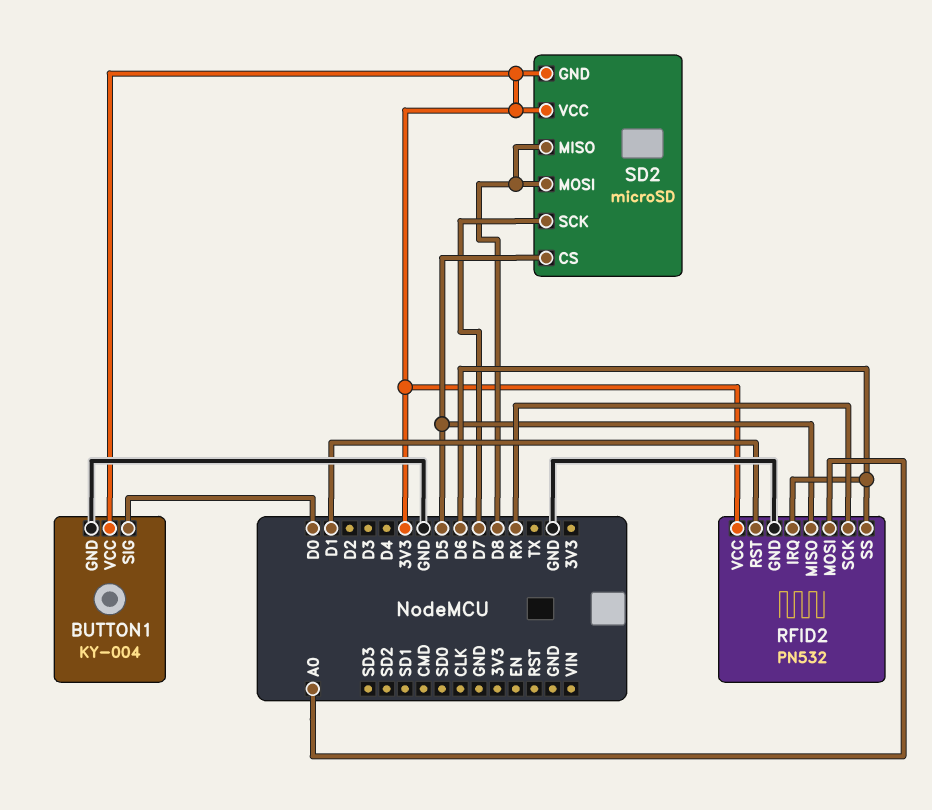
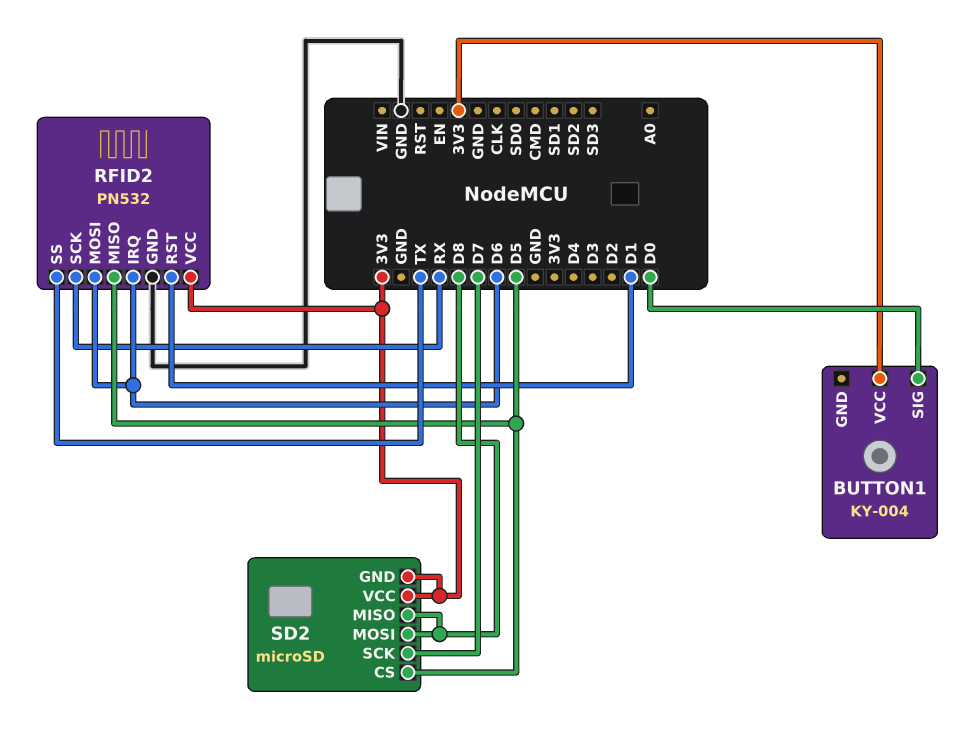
BUTTON1 pin GND: GND -> none
RFID2 pin MOSI: A0 -> D6
RFID2 pin SS: D6 -> TX

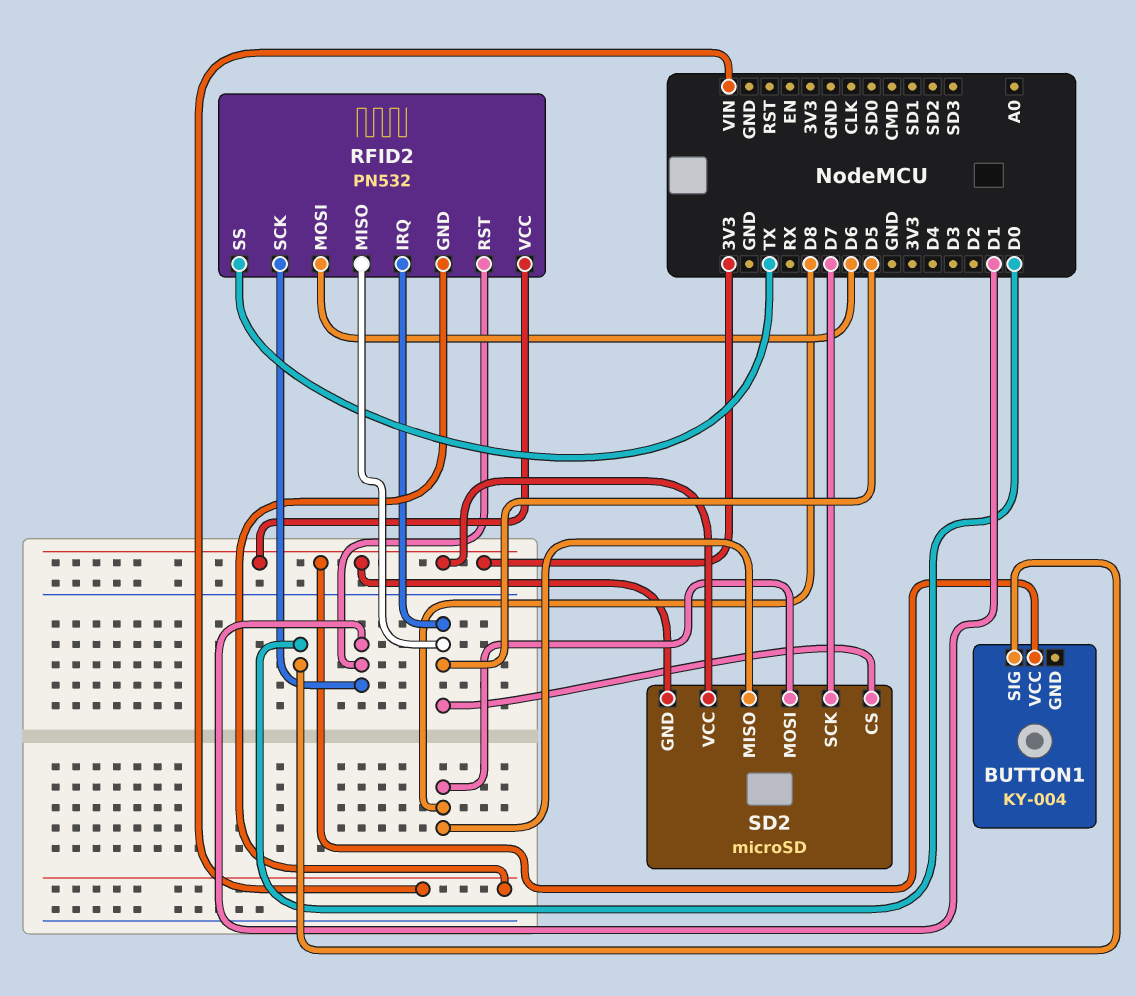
RFID2 pin GND: GND -> VIN
RFID2 pin IRQ: D6 -> D5
RFID2 pin SCK: RX -> D1

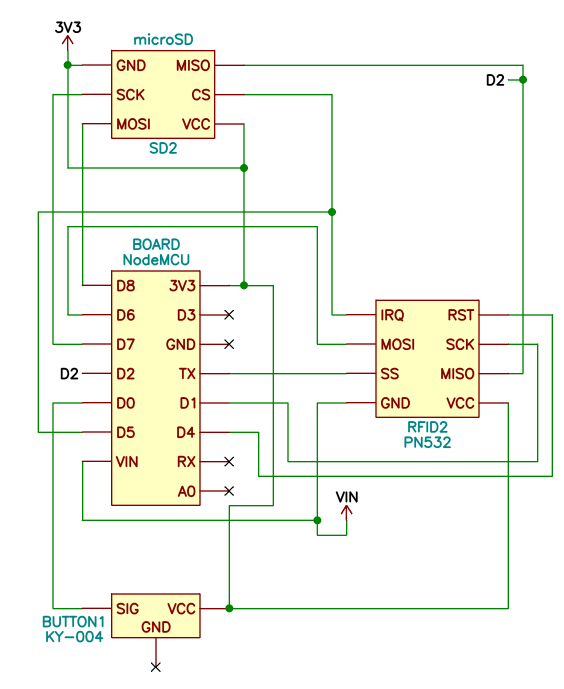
RFID2 pin MISO: D5 -> D2
RFID2 pin RST: D1 -> D4
SD2 pin MISO: D8 -> D2

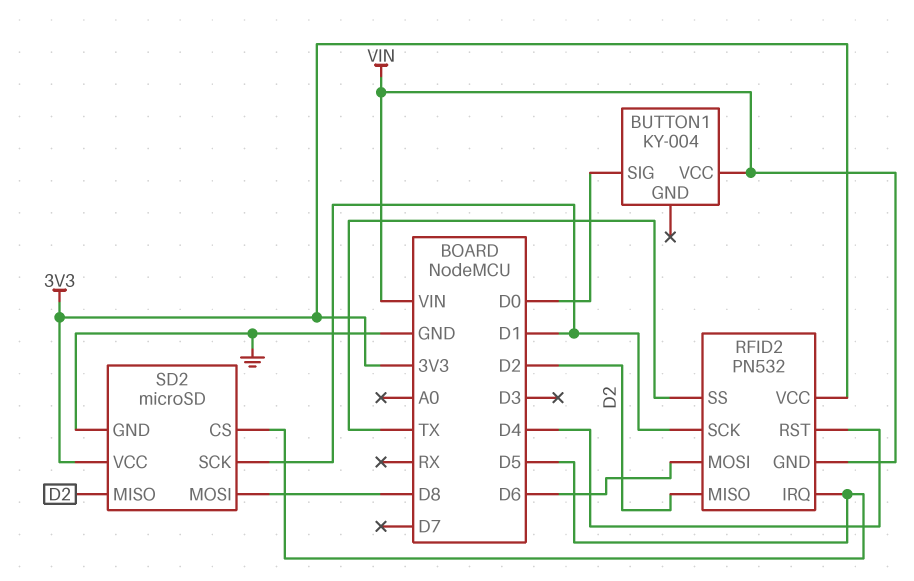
BUTTON1 pin VCC: 3V3 -> VIN
SD2 pin GND: 3V3 -> GND
SD2 pin SCK: D7 -> D1

